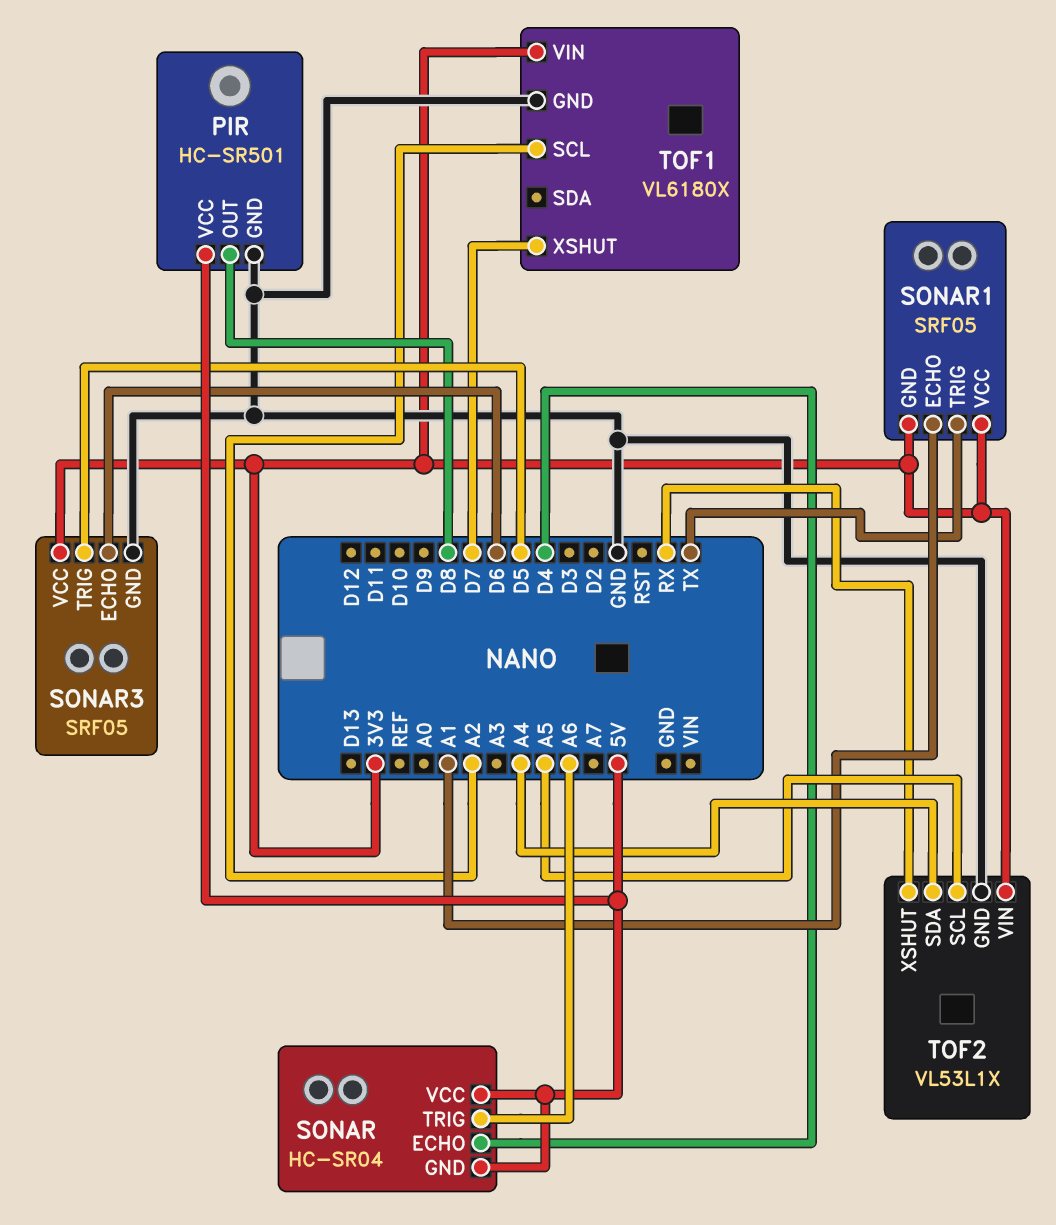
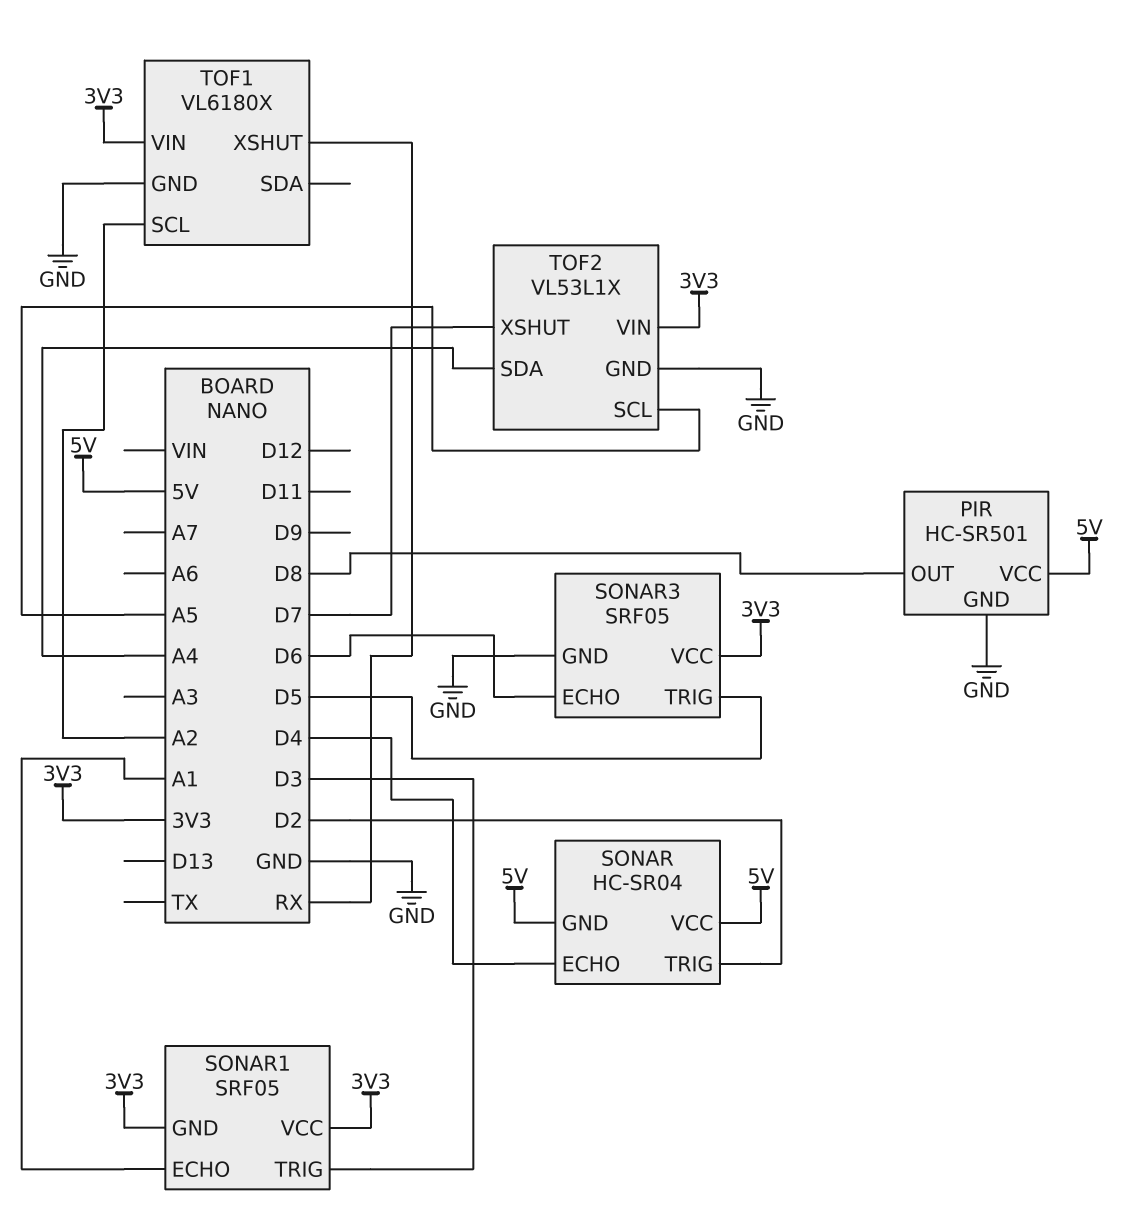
SONAR pin TRIG: A6 -> D2
SONAR1 pin TRIG: TX -> D3
TOF1 pin XSHUT: D7 -> RX
TOF2 pin XSHUT: RX -> D7

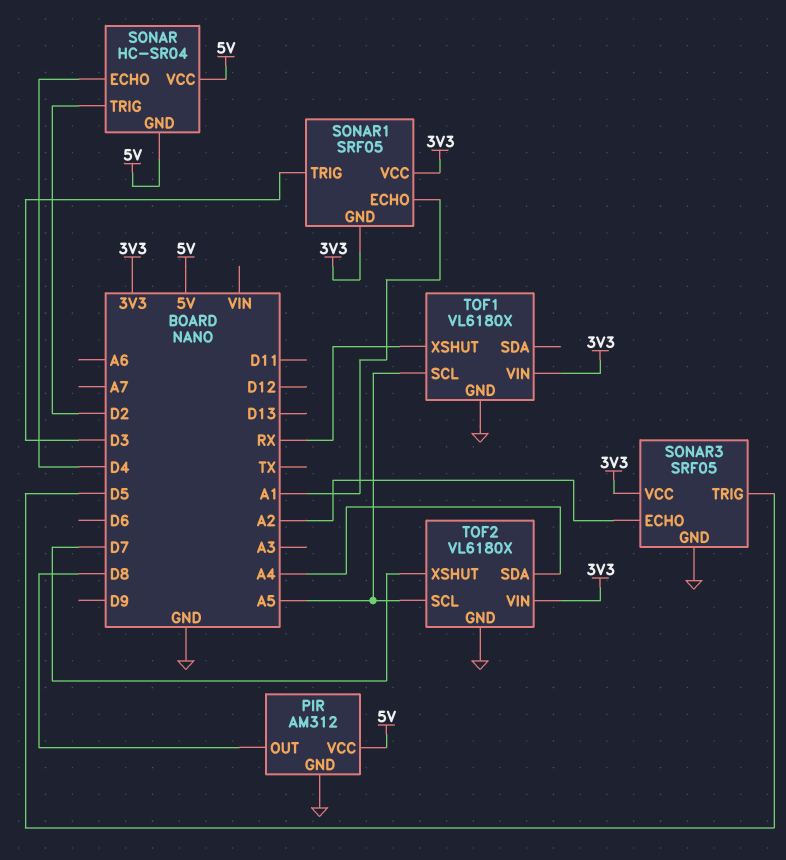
PIR: HC-SR501 -> AM312
SONAR3 pin ECHO: D6 -> A2
TOF1 pin SCL: A2 -> A5
TOF2: VL53L1X -> VL6180X

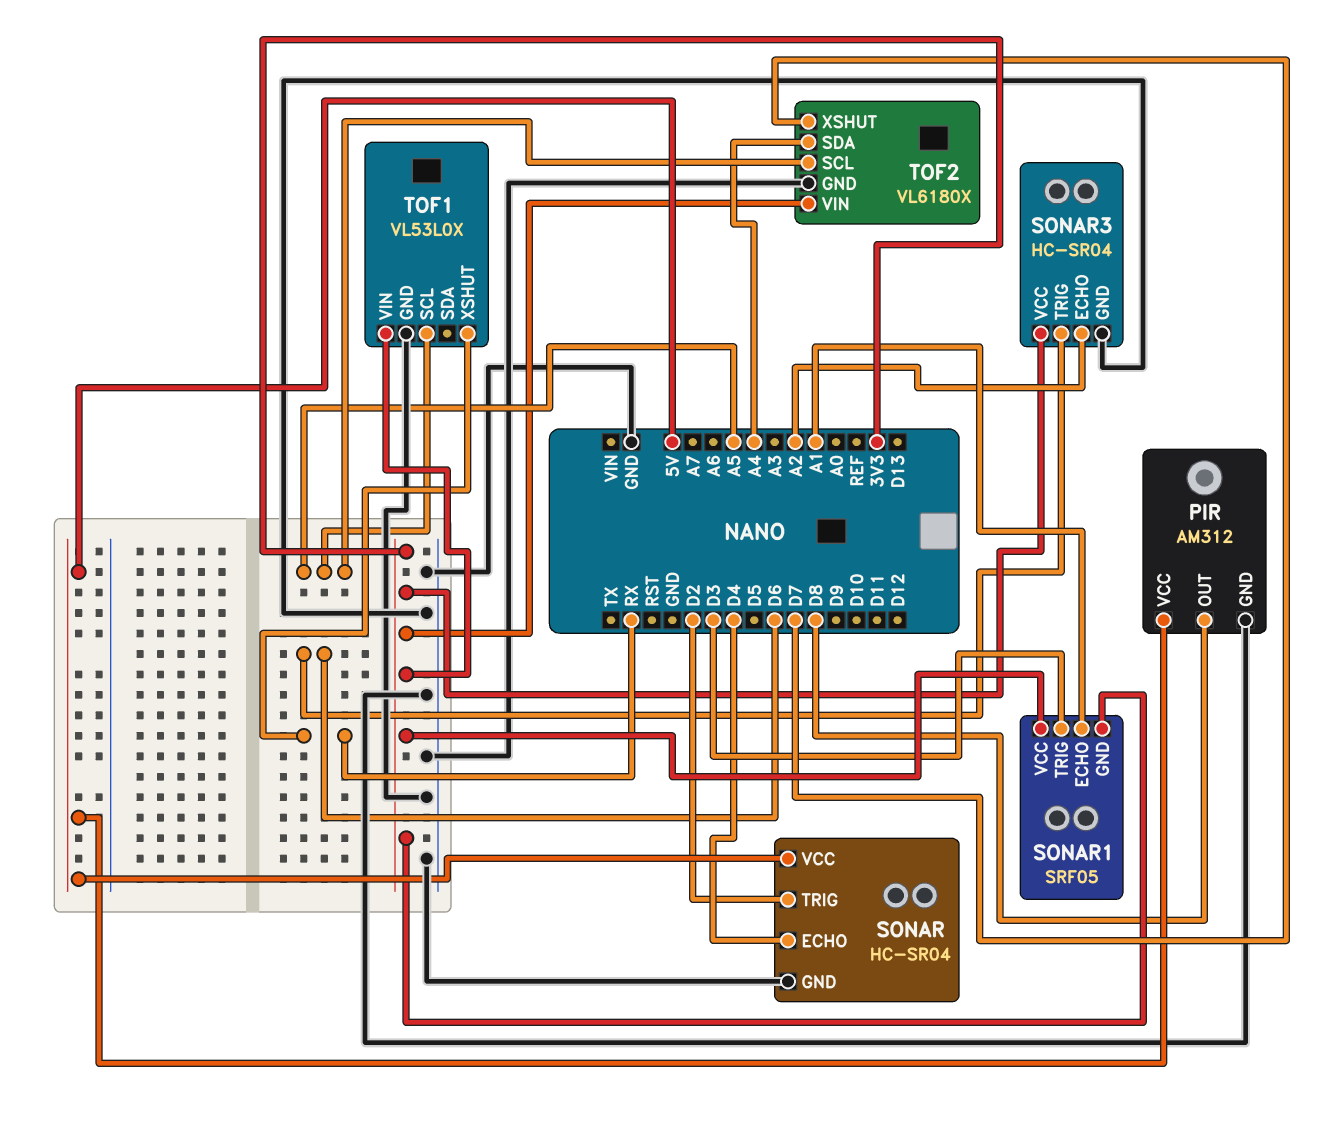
SONAR pin GND: 5V -> GND
SONAR3: SRF05 -> HC-SR04
SONAR3 pin TRIG: D5 -> D6
TOF1: VL6180X -> VL53L0X

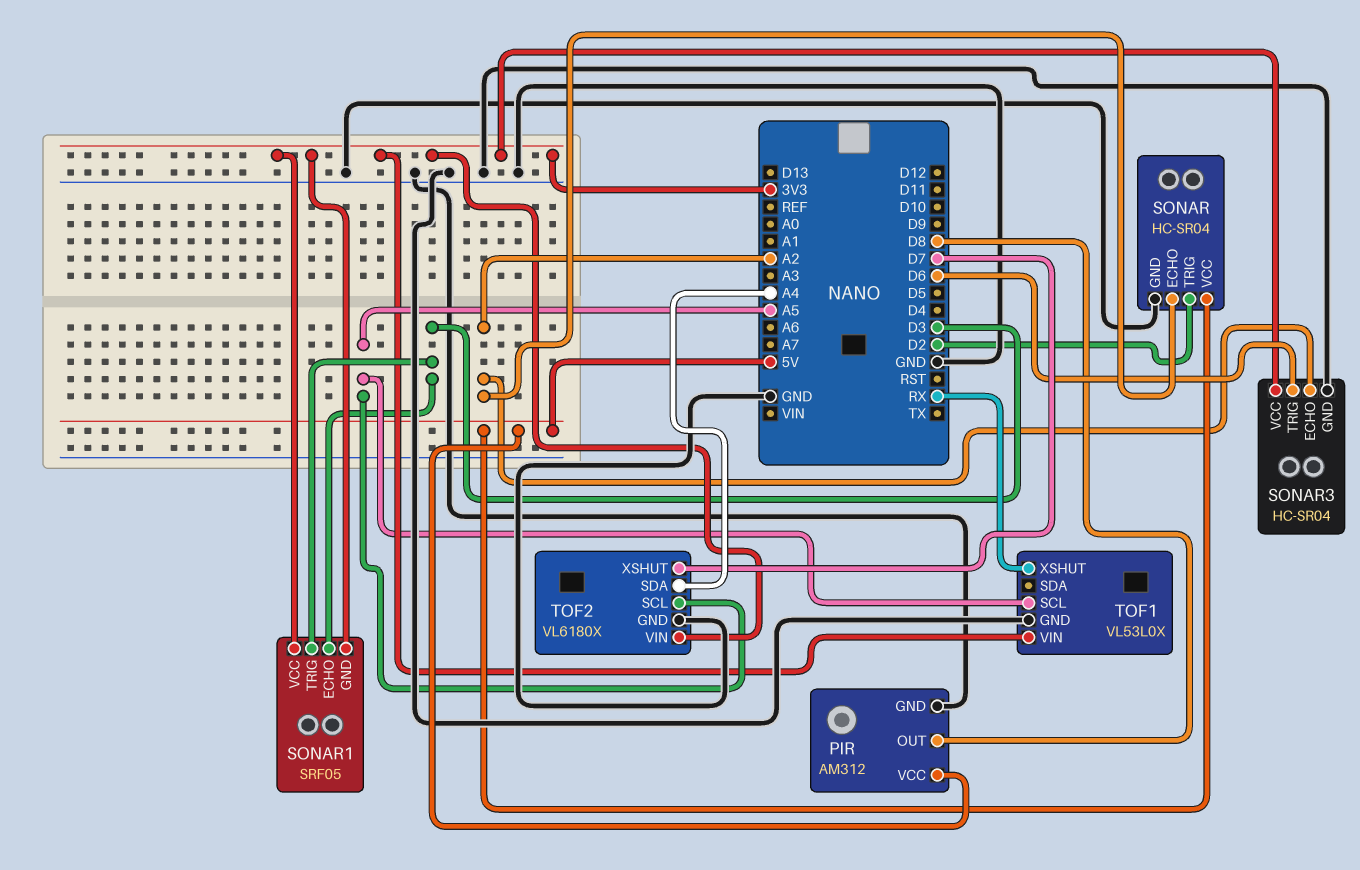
SONAR pin ECHO: D4 -> A2
SONAR1 pin ECHO: A1 -> D3

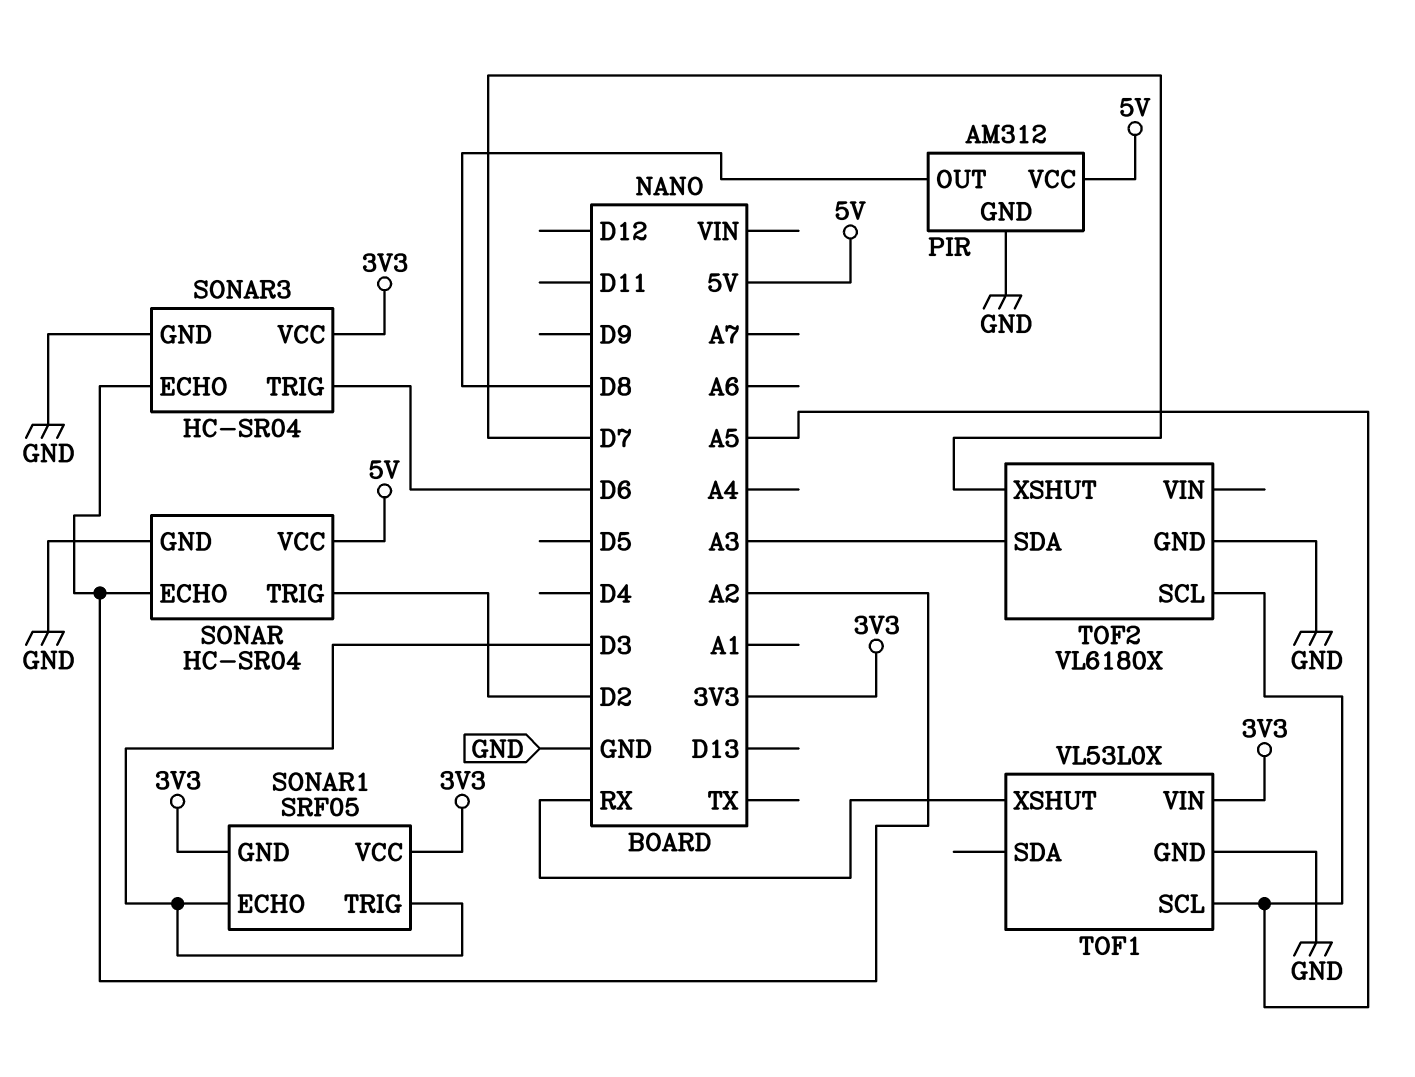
TOF2 pin SDA: A4 -> A3
TOF2 pin VIN: 3V3 -> none

